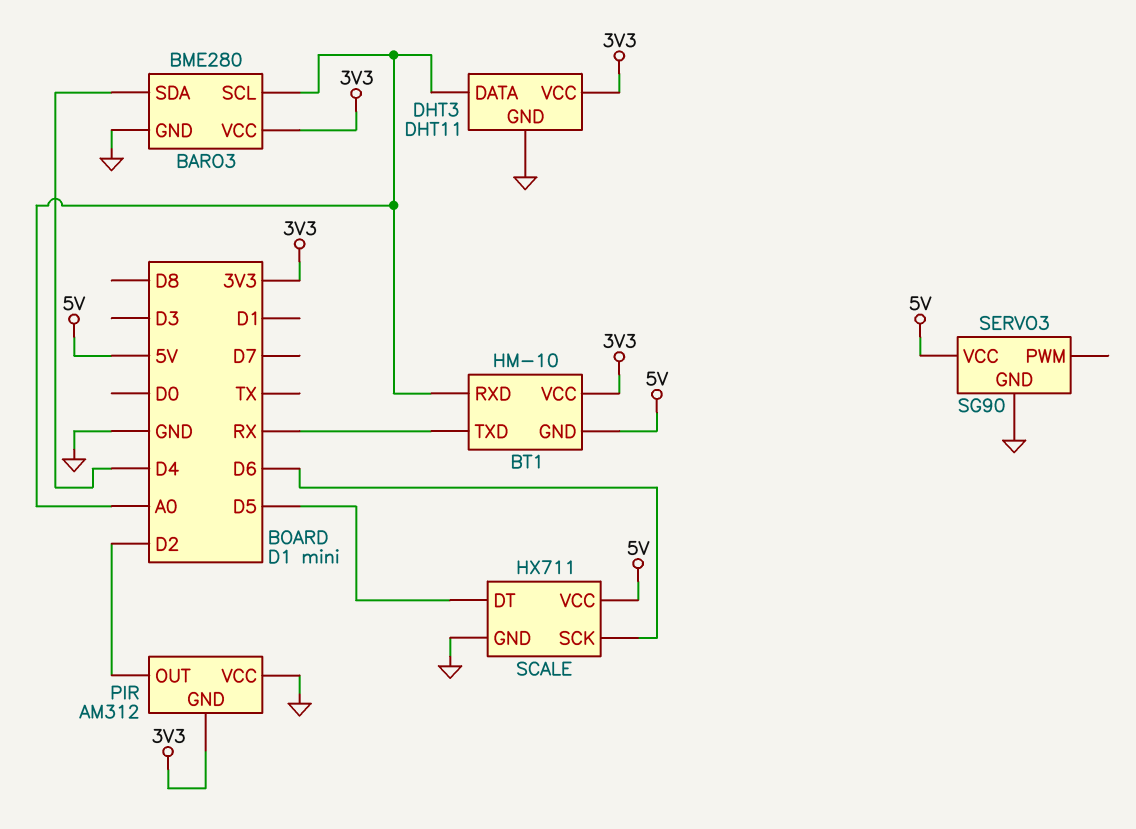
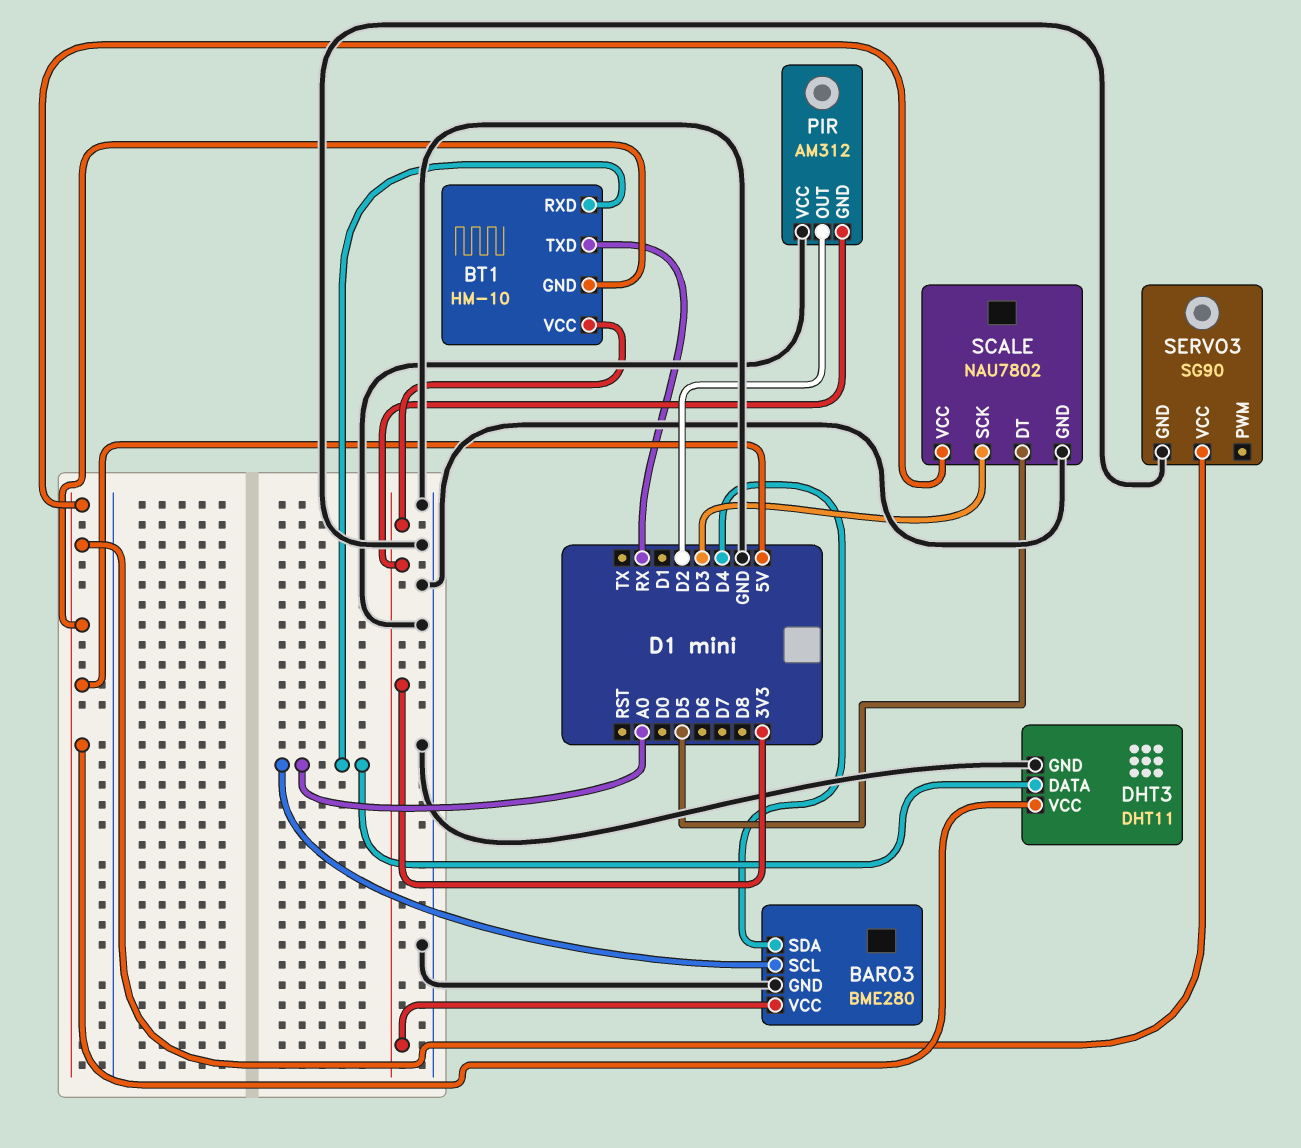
DHT3 pin VCC: 3V3 -> 5V
SCALE: HX711 -> NAU7802
SCALE pin SCK: D6 -> D3

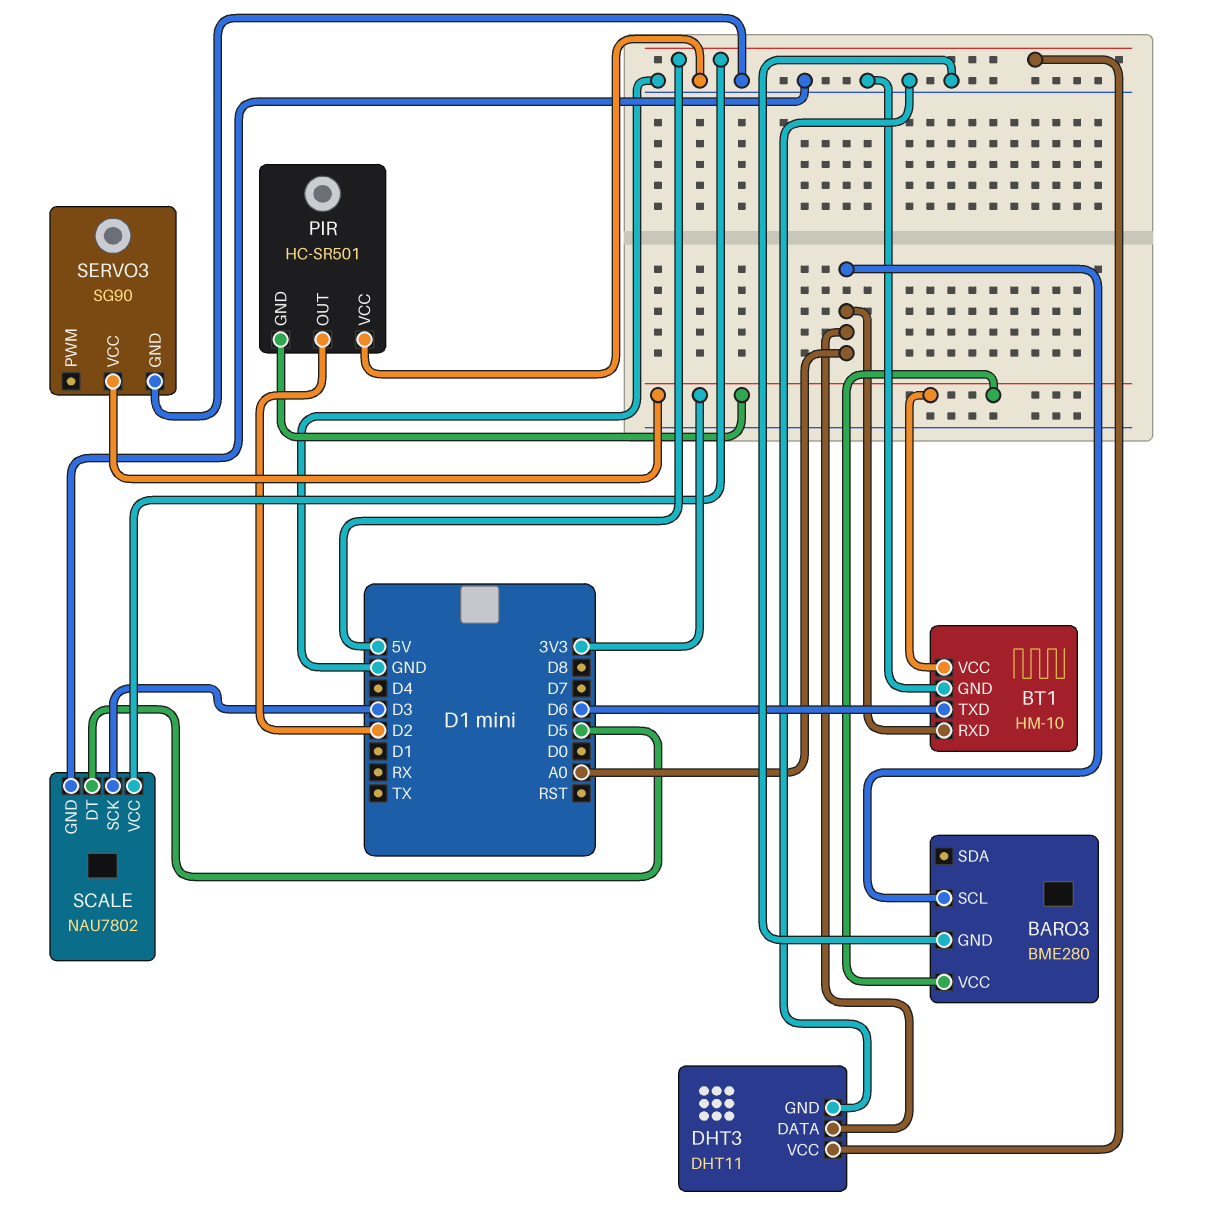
BARO3 pin SDA: D4 -> none
BT1 pin GND: 5V -> GND
BT1 pin TXD: RX -> D6
PIR: AM312 -> HC-SR501
SERVO3 pin VCC: 5V -> 3V3

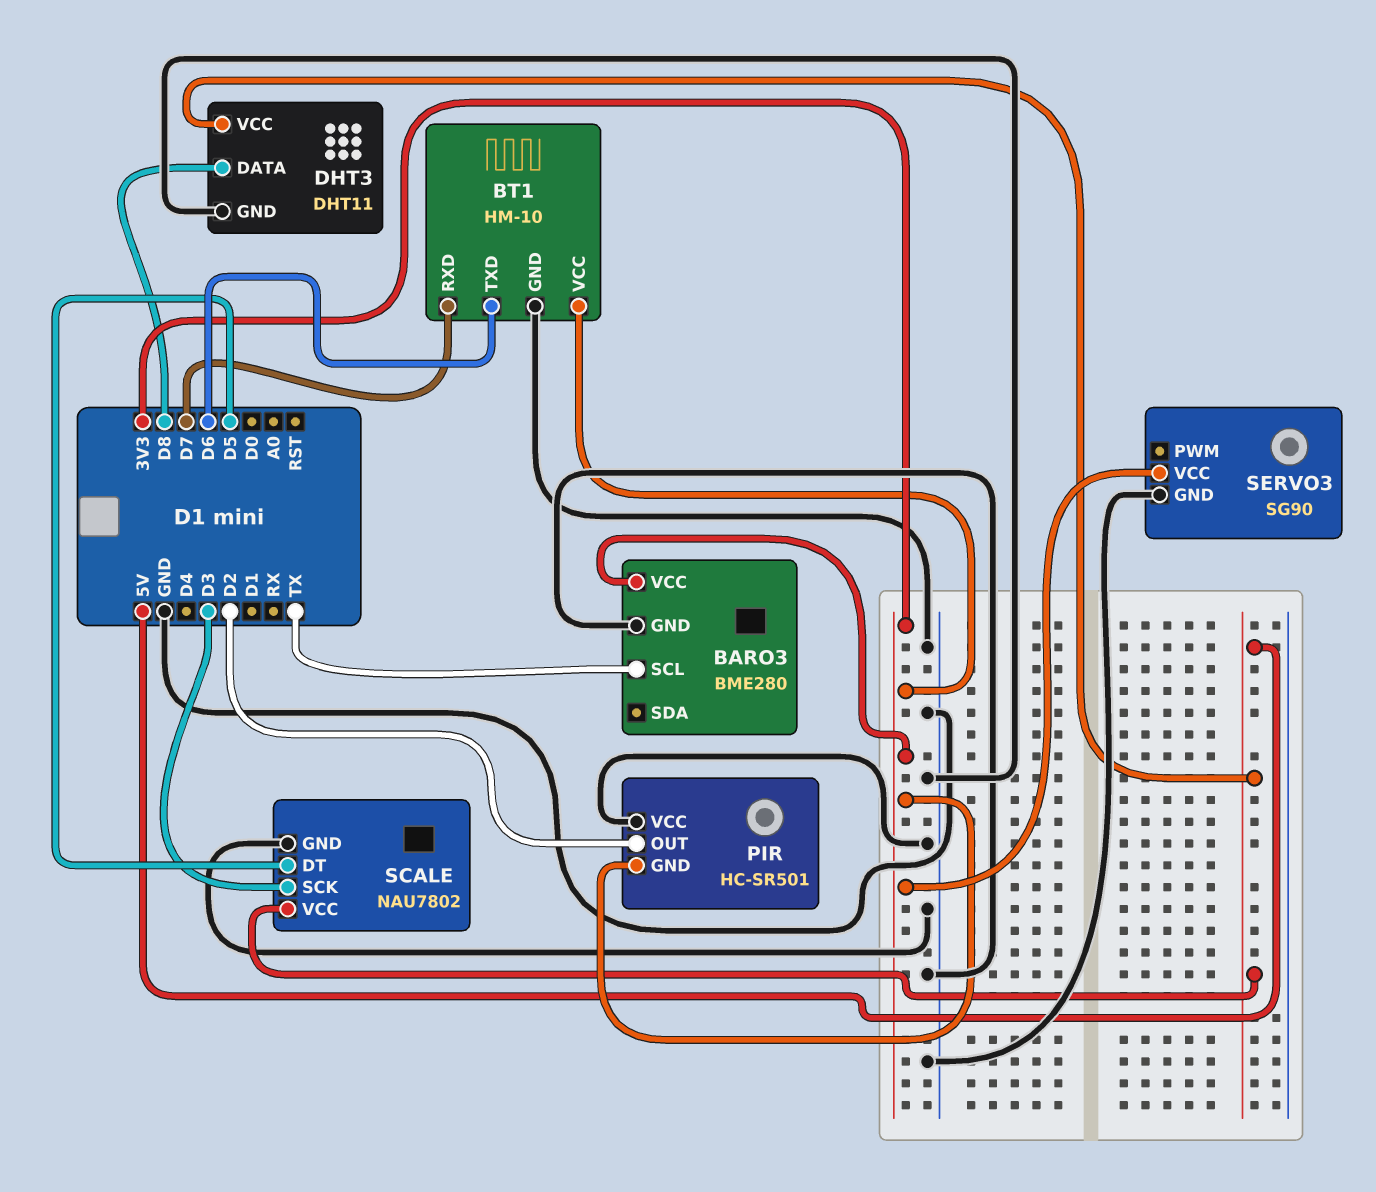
BARO3 pin SCL: A0 -> TX
BT1 pin RXD: A0 -> D7
DHT3 pin DATA: A0 -> D8

